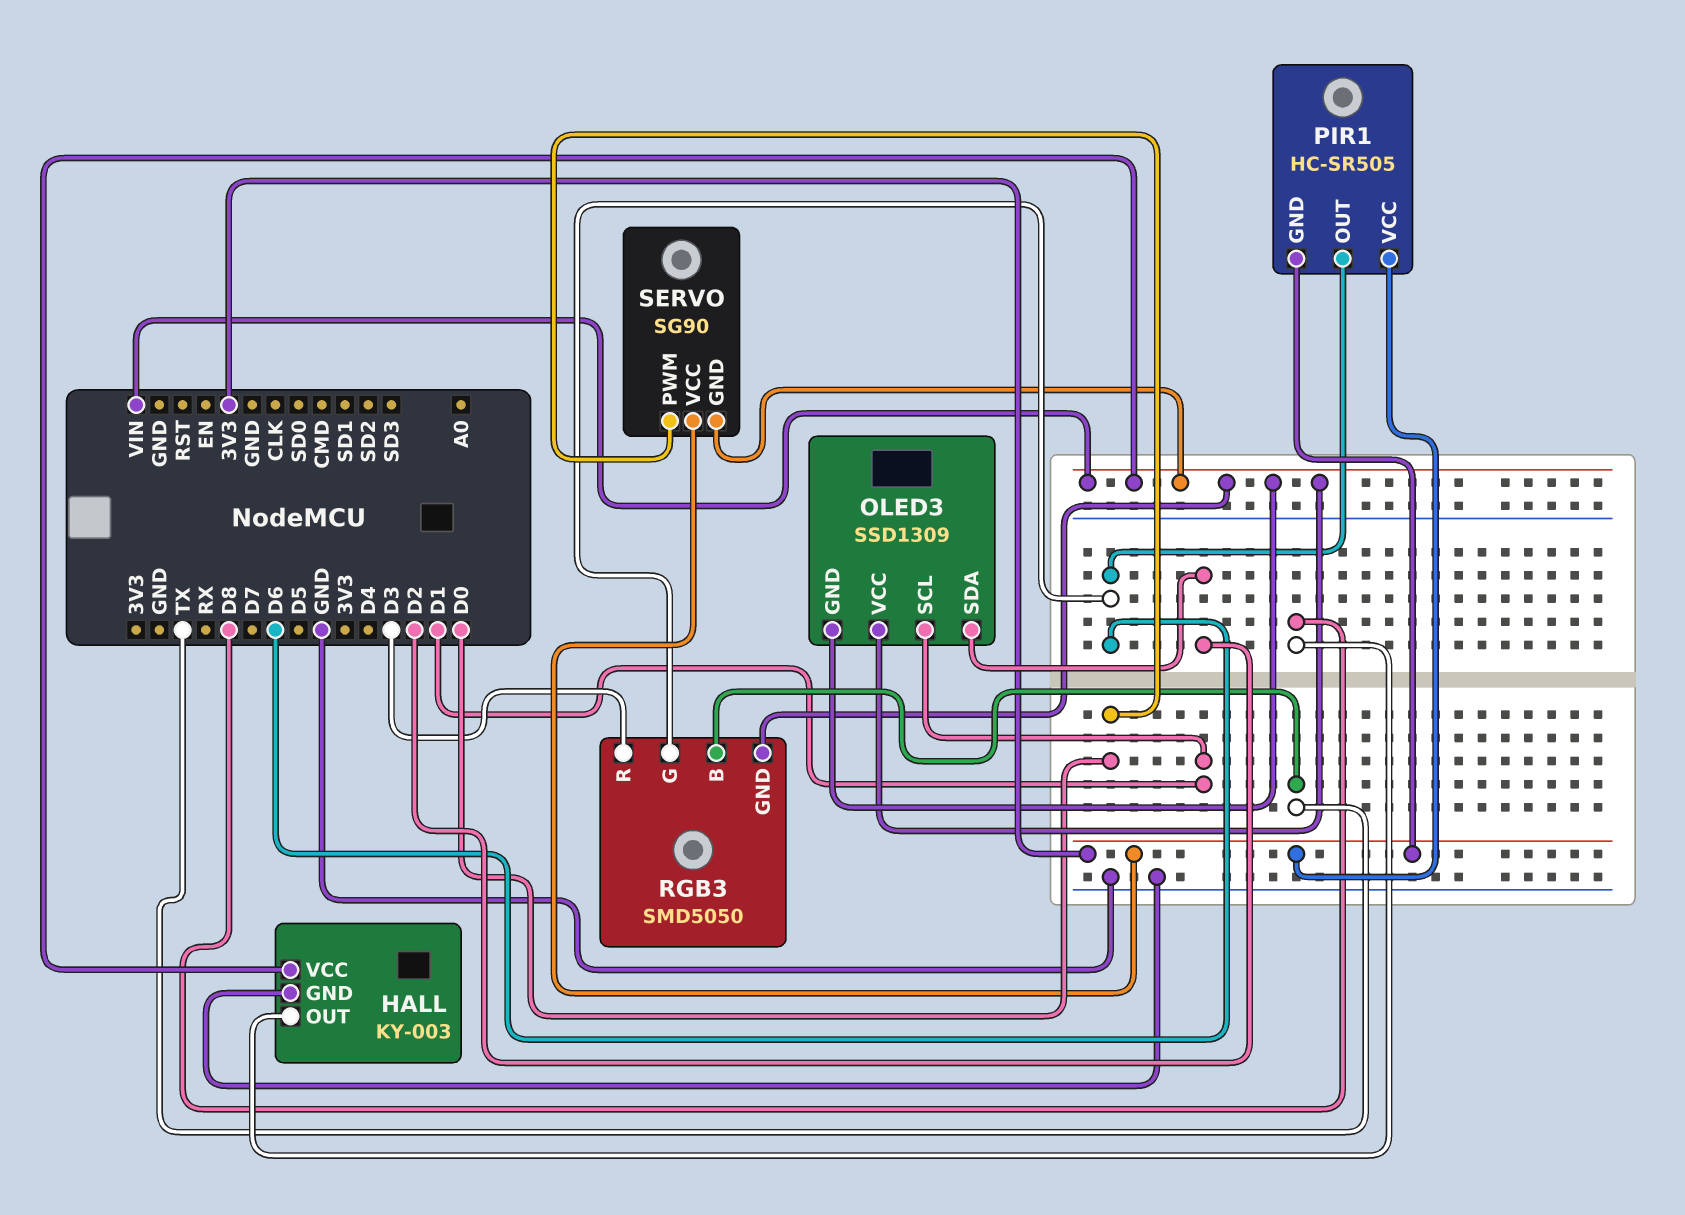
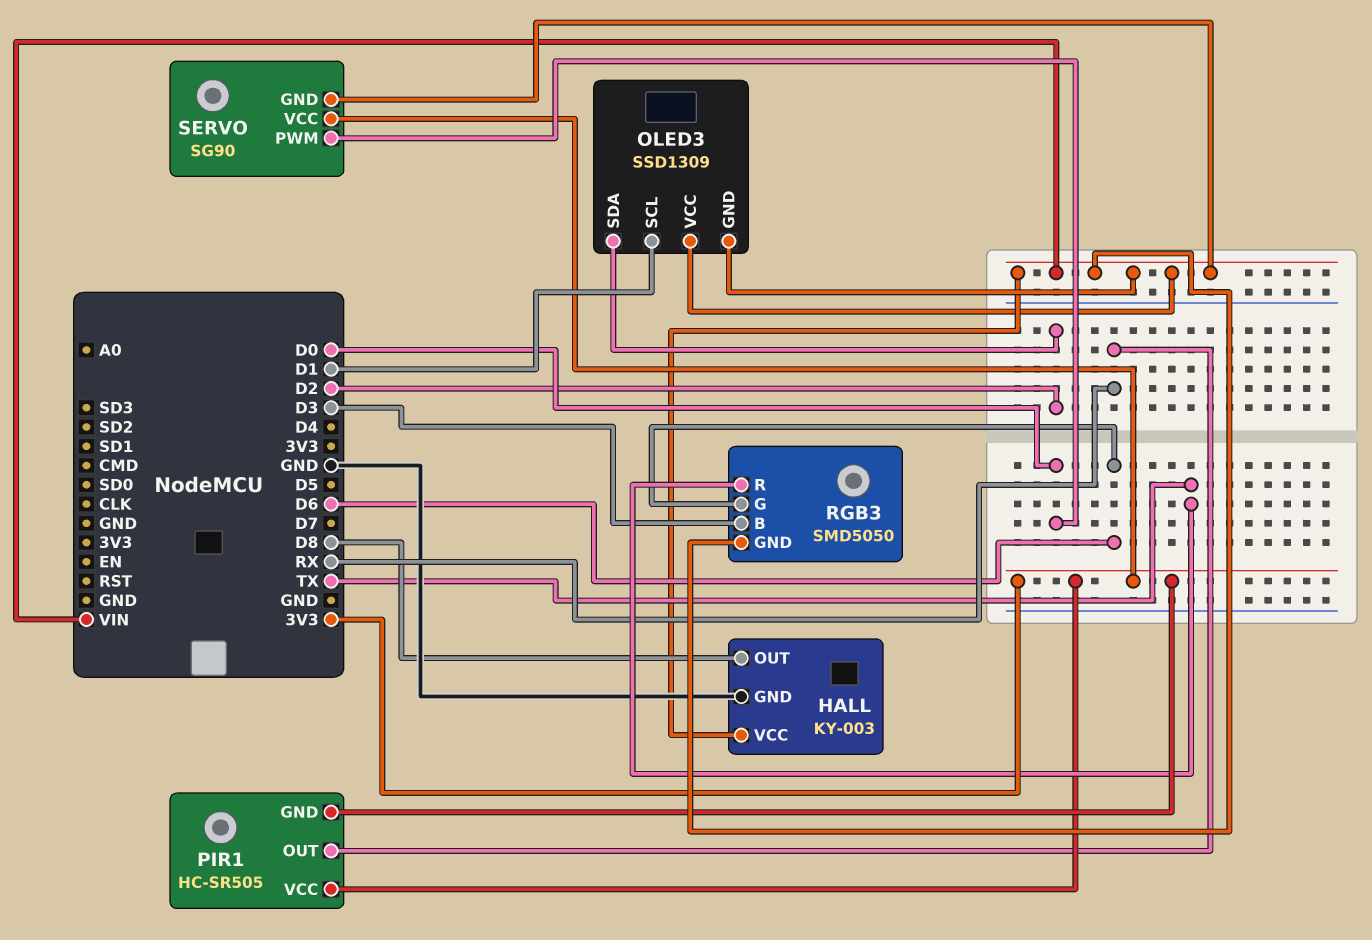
PIR1 pin OUT: D6 -> RX
RGB3 pin B: TX -> D3
RGB3 pin R: D3 -> TX

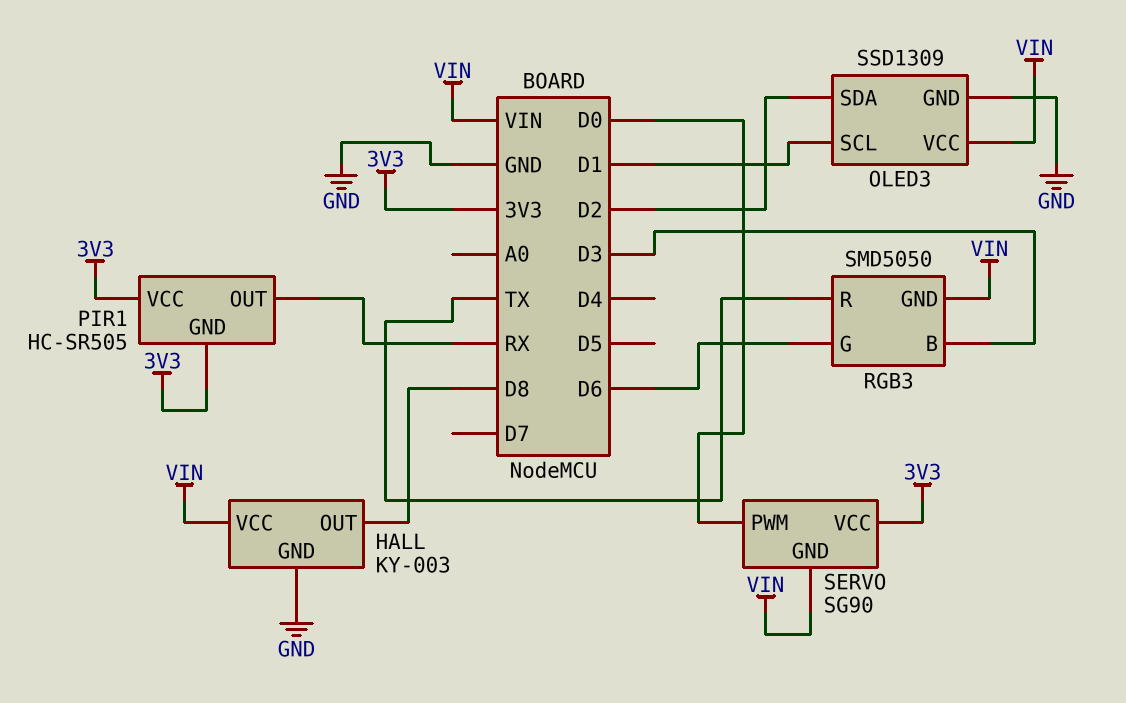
OLED3 pin GND: VIN -> GND

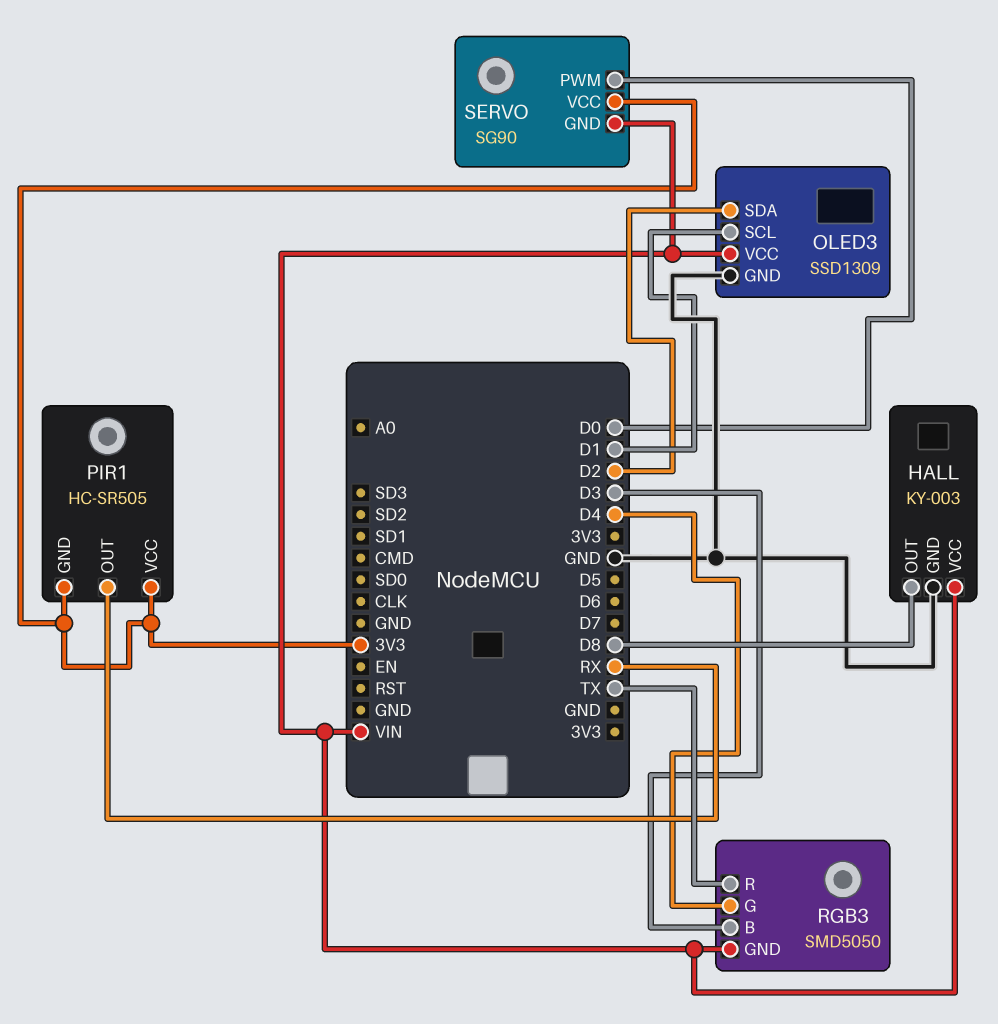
RGB3 pin G: D6 -> D4

